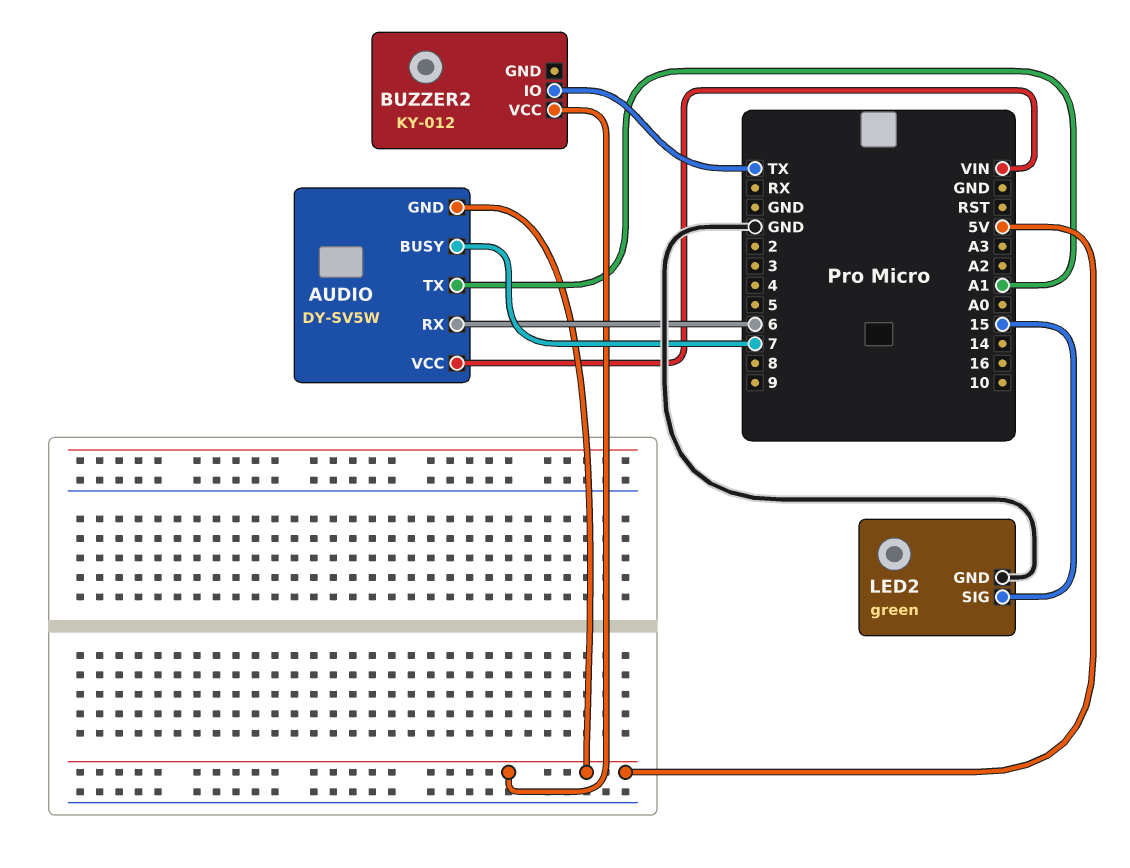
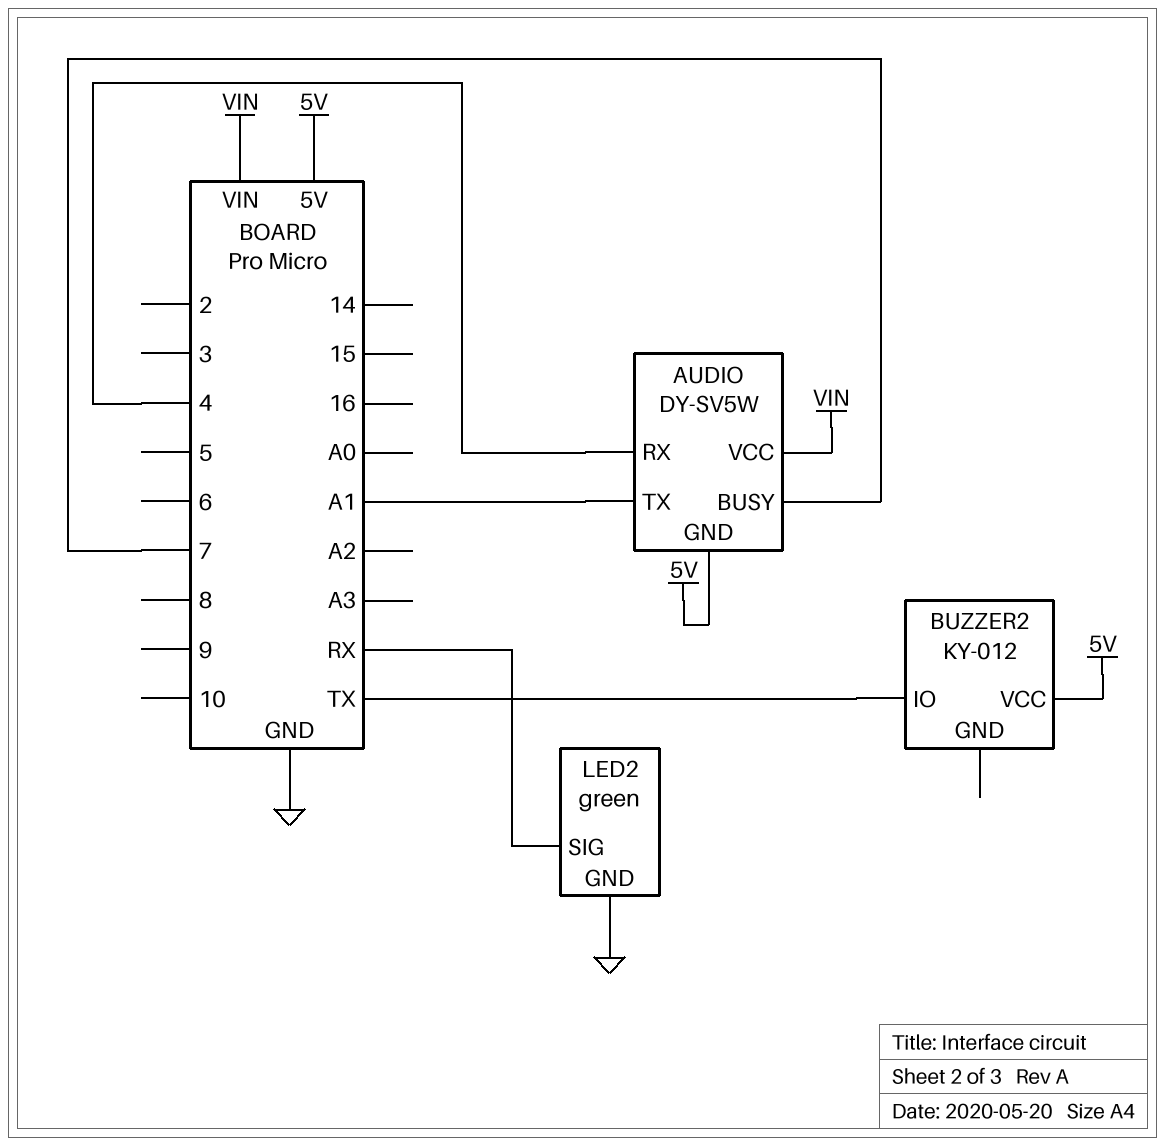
AUDIO pin RX: 6 -> 4
LED2 pin SIG: 15 -> RX

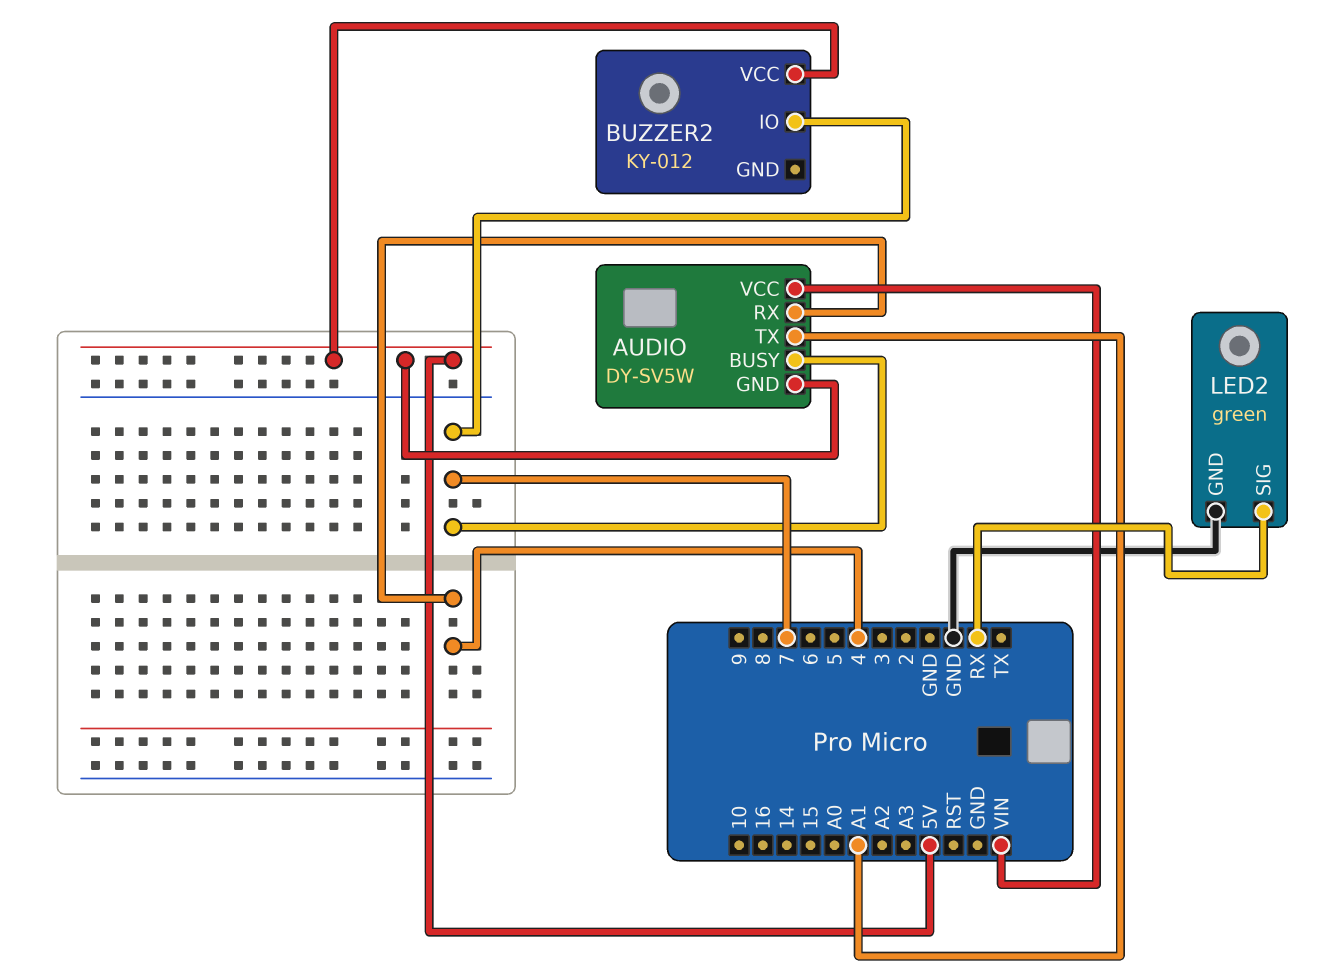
BUZZER2 pin IO: TX -> 7

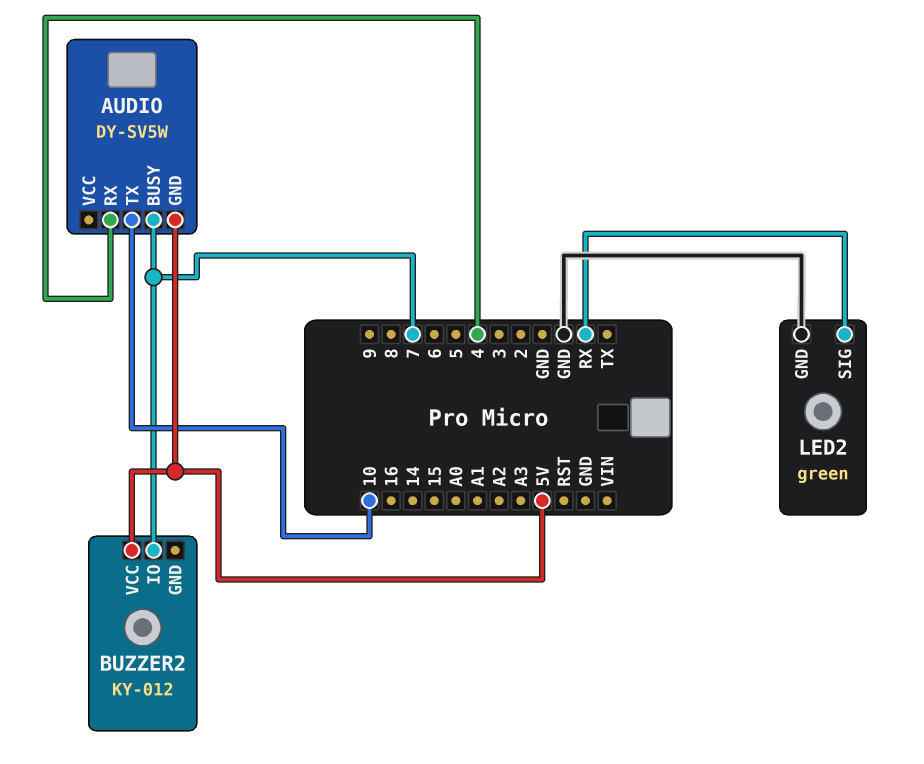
AUDIO pin TX: A1 -> 10
AUDIO pin VCC: VIN -> none

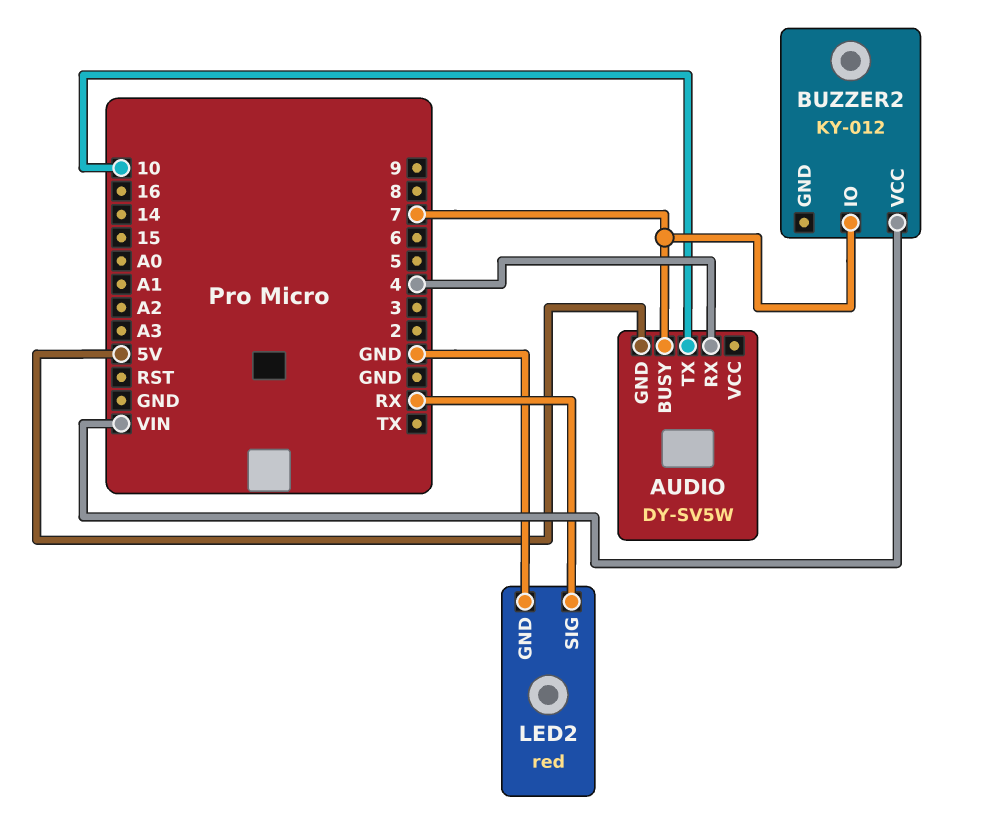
BUZZER2 pin VCC: 5V -> VIN
LED2: green -> red

